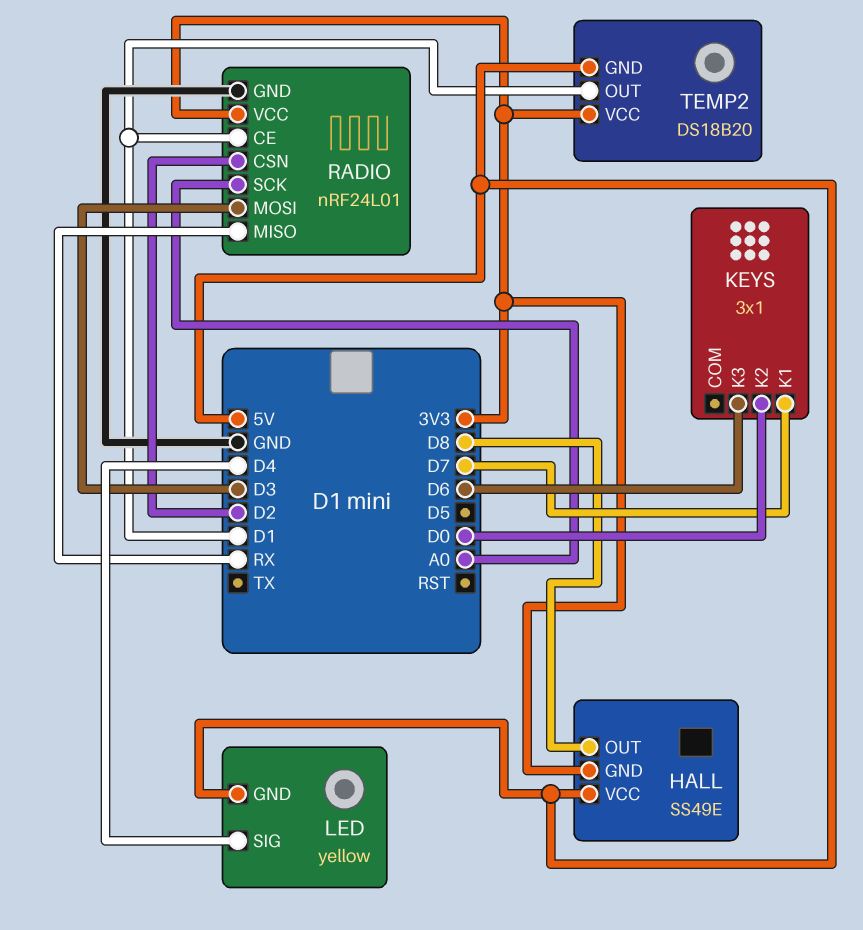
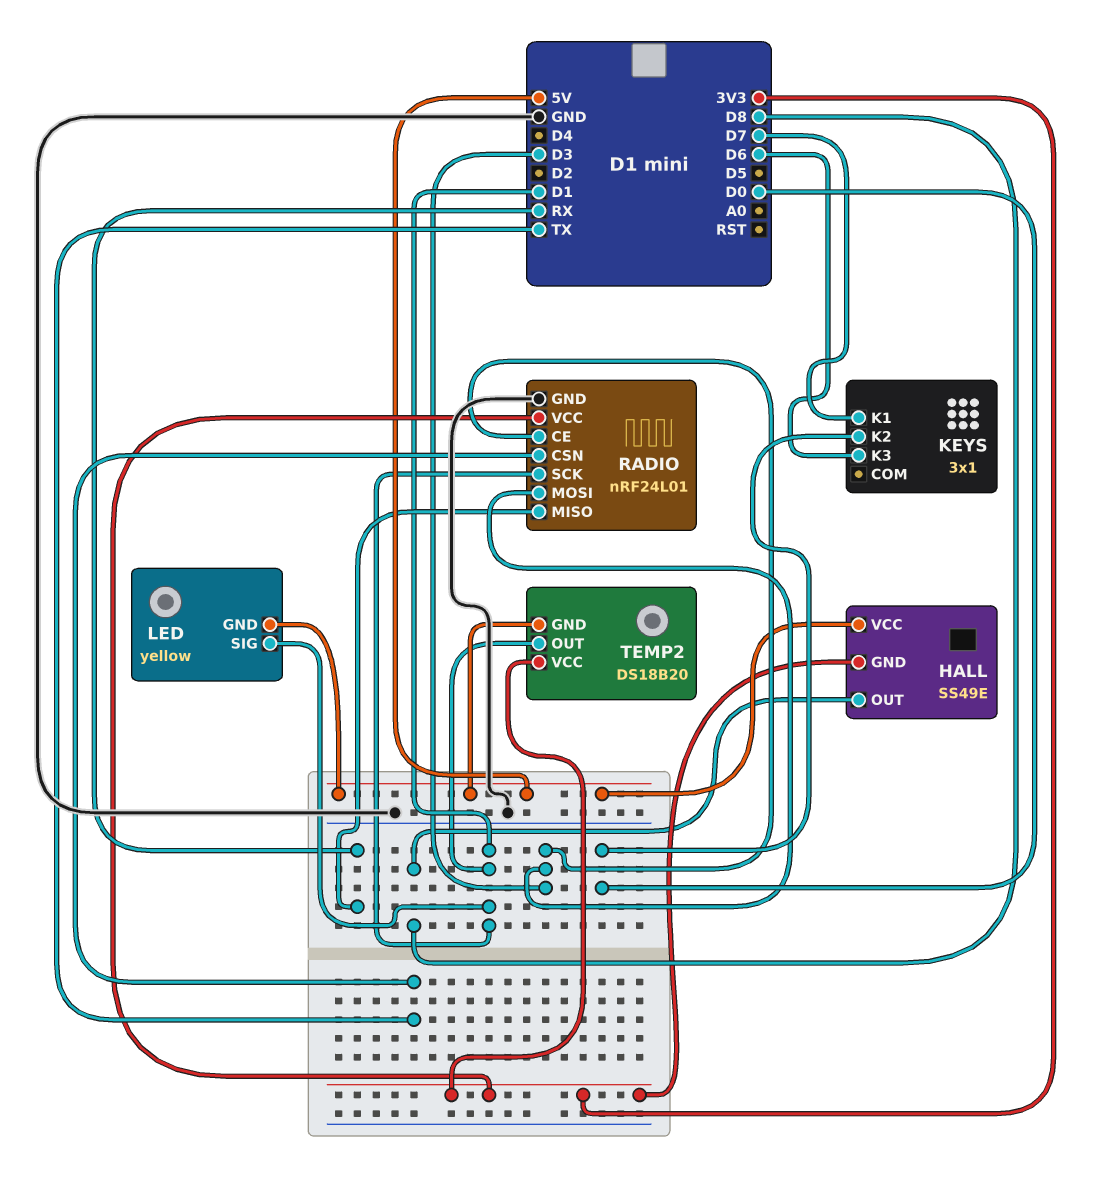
LED pin SIG: D4 -> D1
RADIO pin CE: D1 -> D3
RADIO pin CSN: D2 -> TX
RADIO pin SCK: A0 -> D1

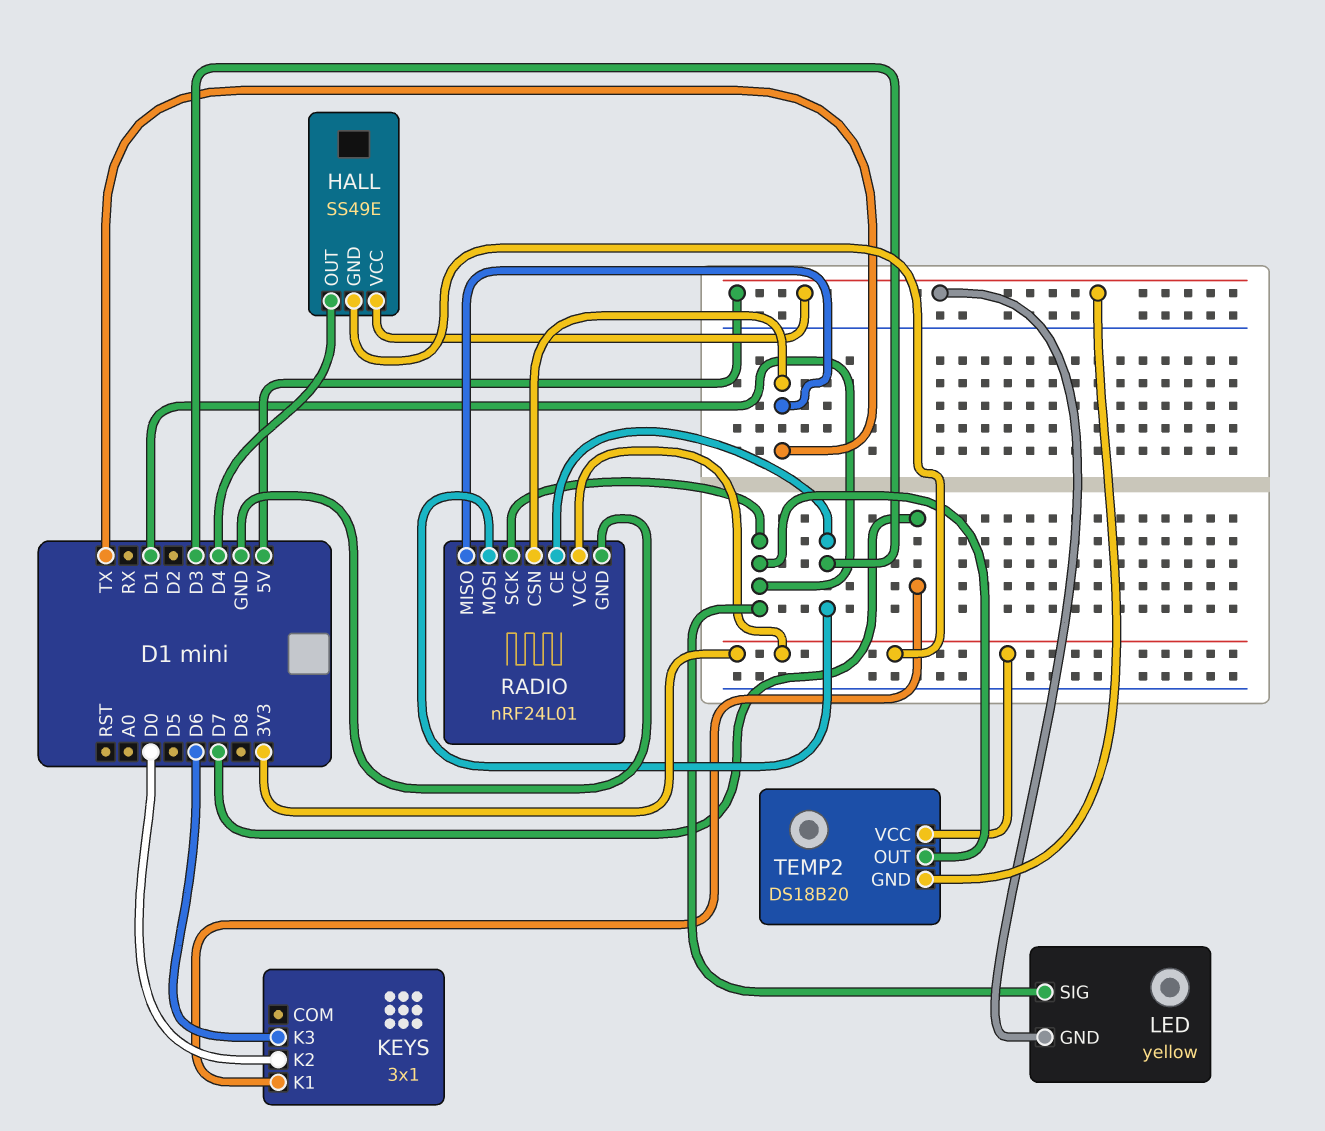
HALL pin OUT: D8 -> D4
RADIO pin MISO: RX -> TX

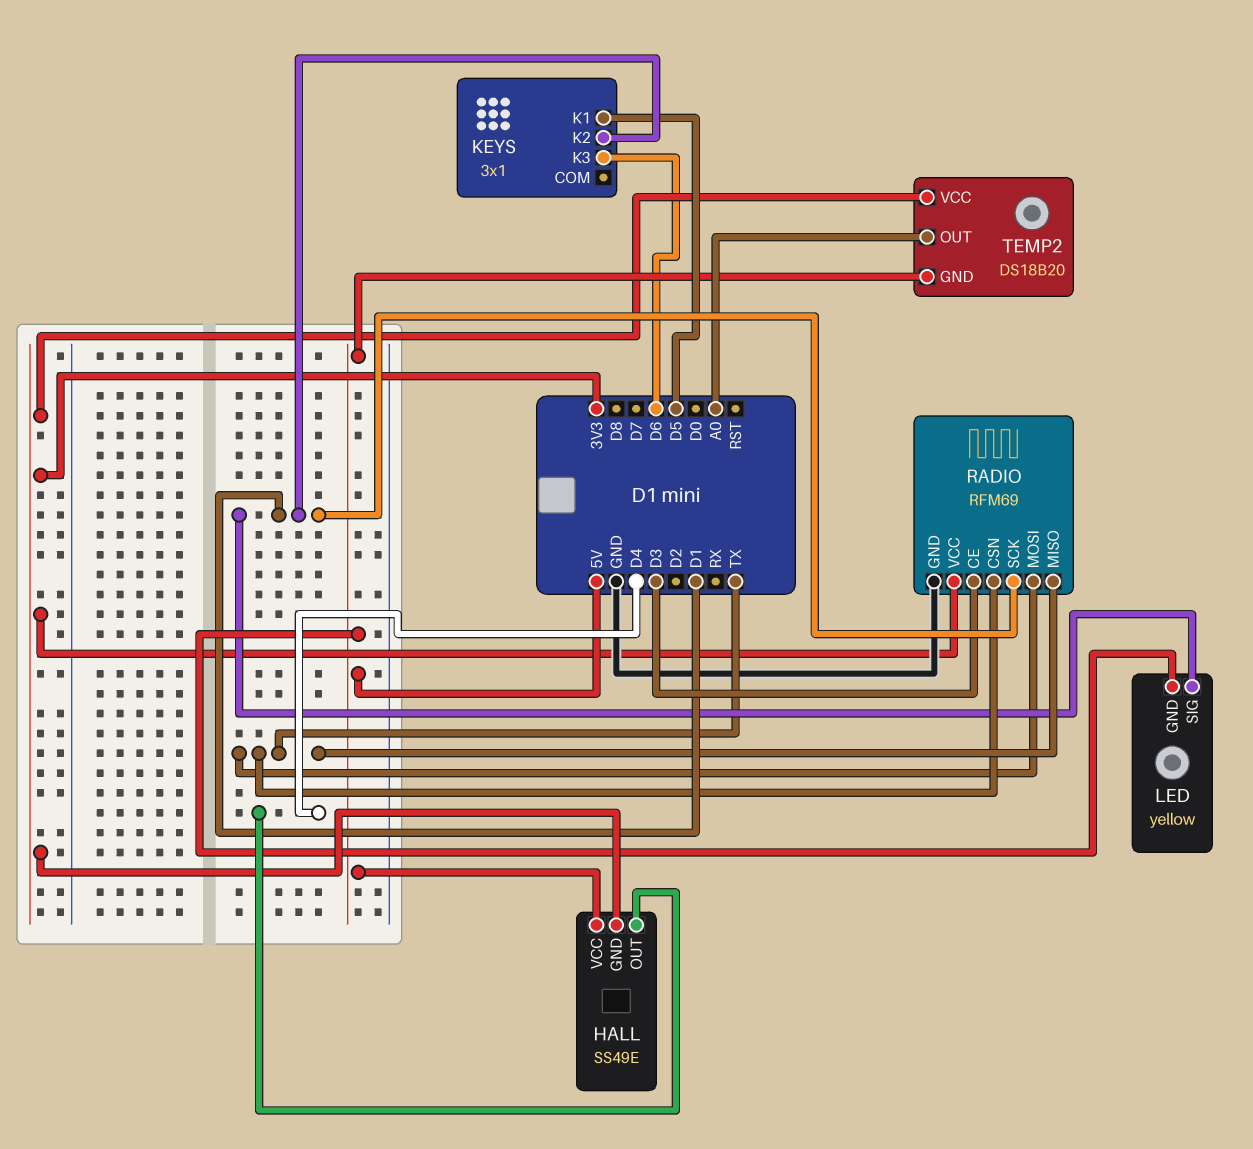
KEYS pin K1: D7 -> D5
KEYS pin K2: D0 -> D1
RADIO: nRF24L01 -> RFM69
RADIO pin MOSI: D3 -> TX
TEMP2 pin OUT: D1 -> A0

